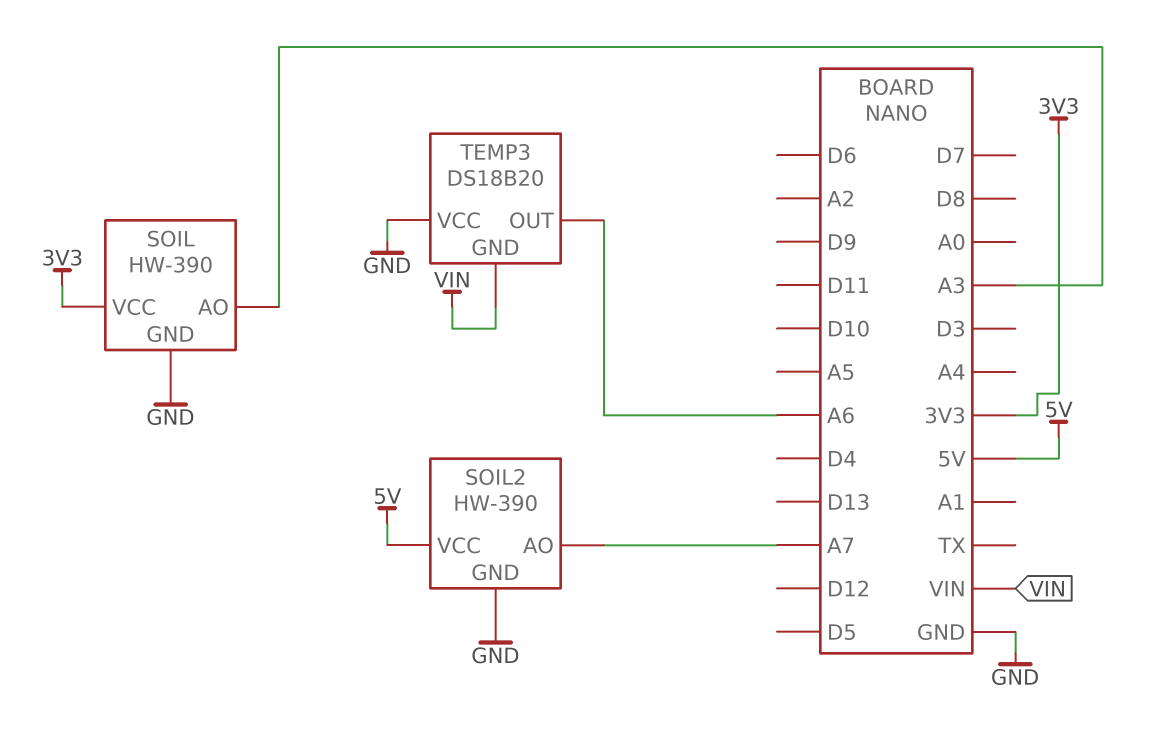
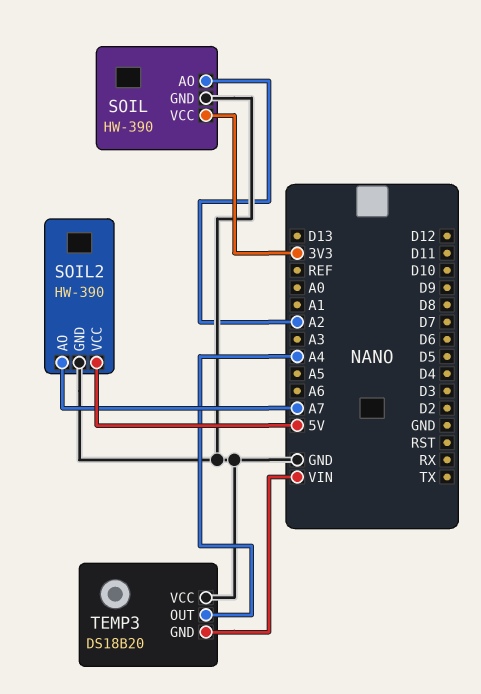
SOIL pin AO: A3 -> A2
TEMP3 pin OUT: A6 -> A4

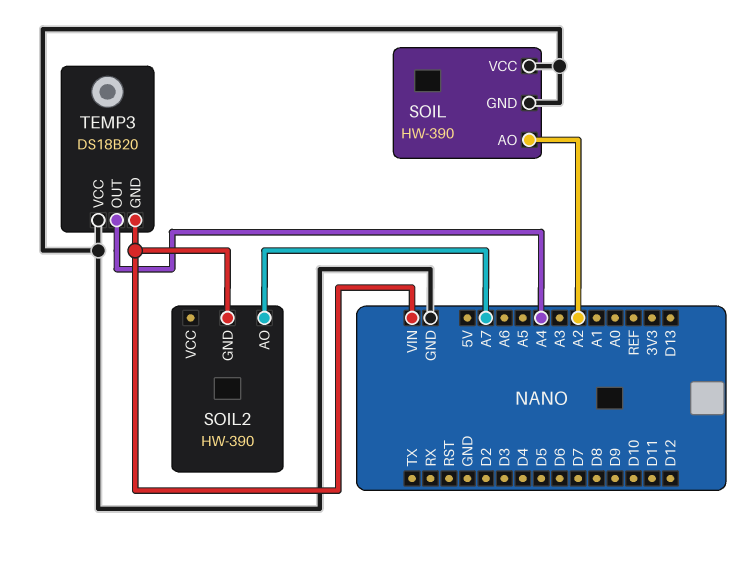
SOIL pin VCC: 3V3 -> GND
SOIL2 pin GND: GND -> VIN
SOIL2 pin VCC: 5V -> none

